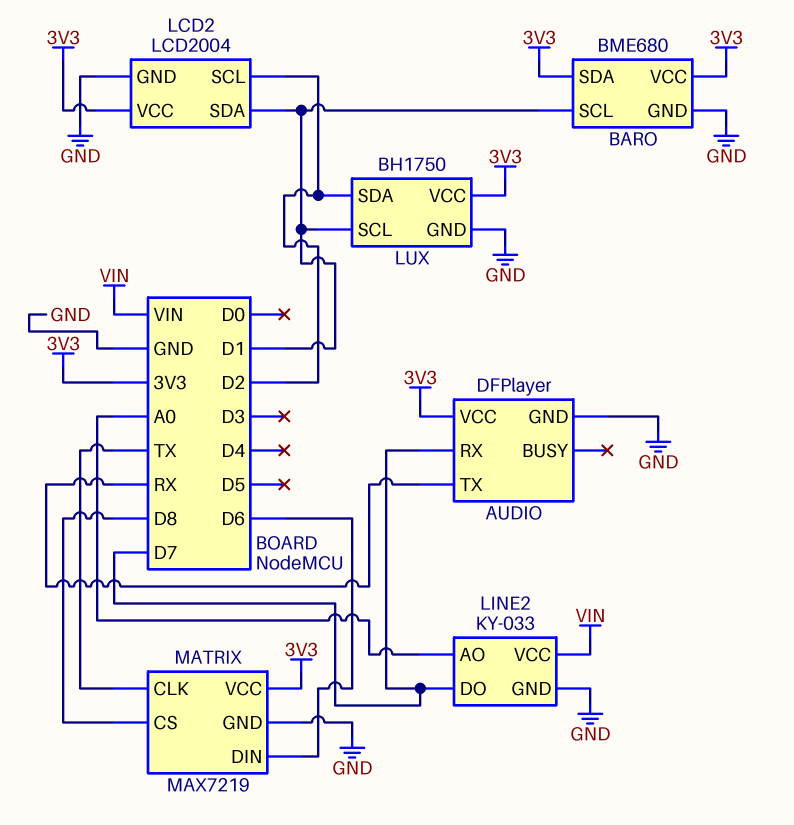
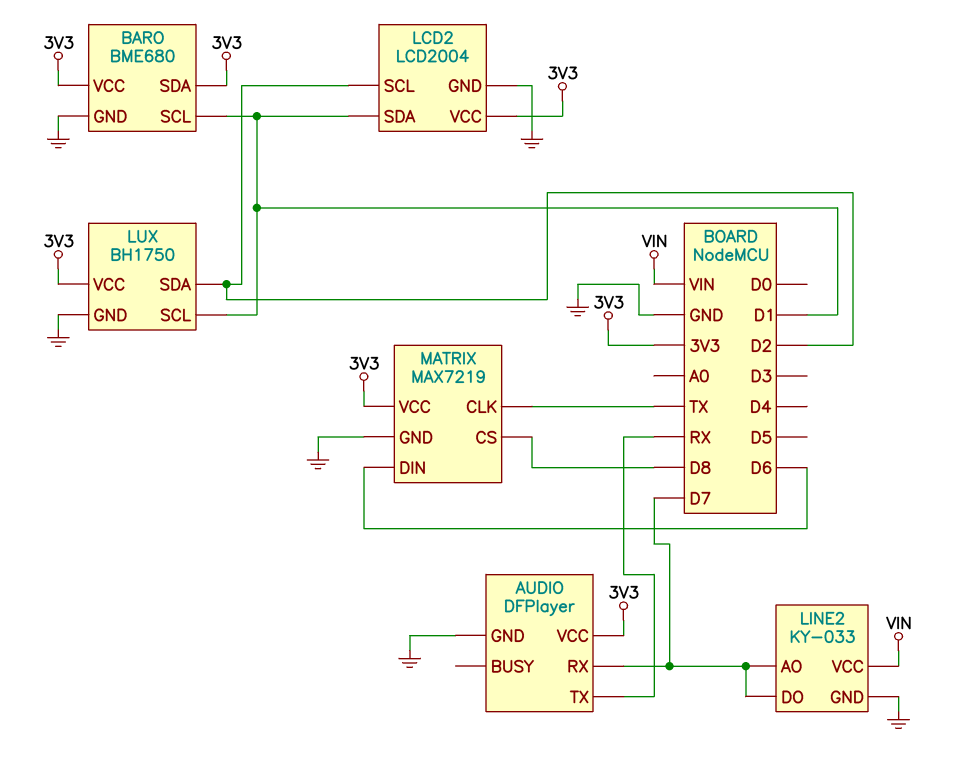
LINE2 pin AO: A0 -> D7

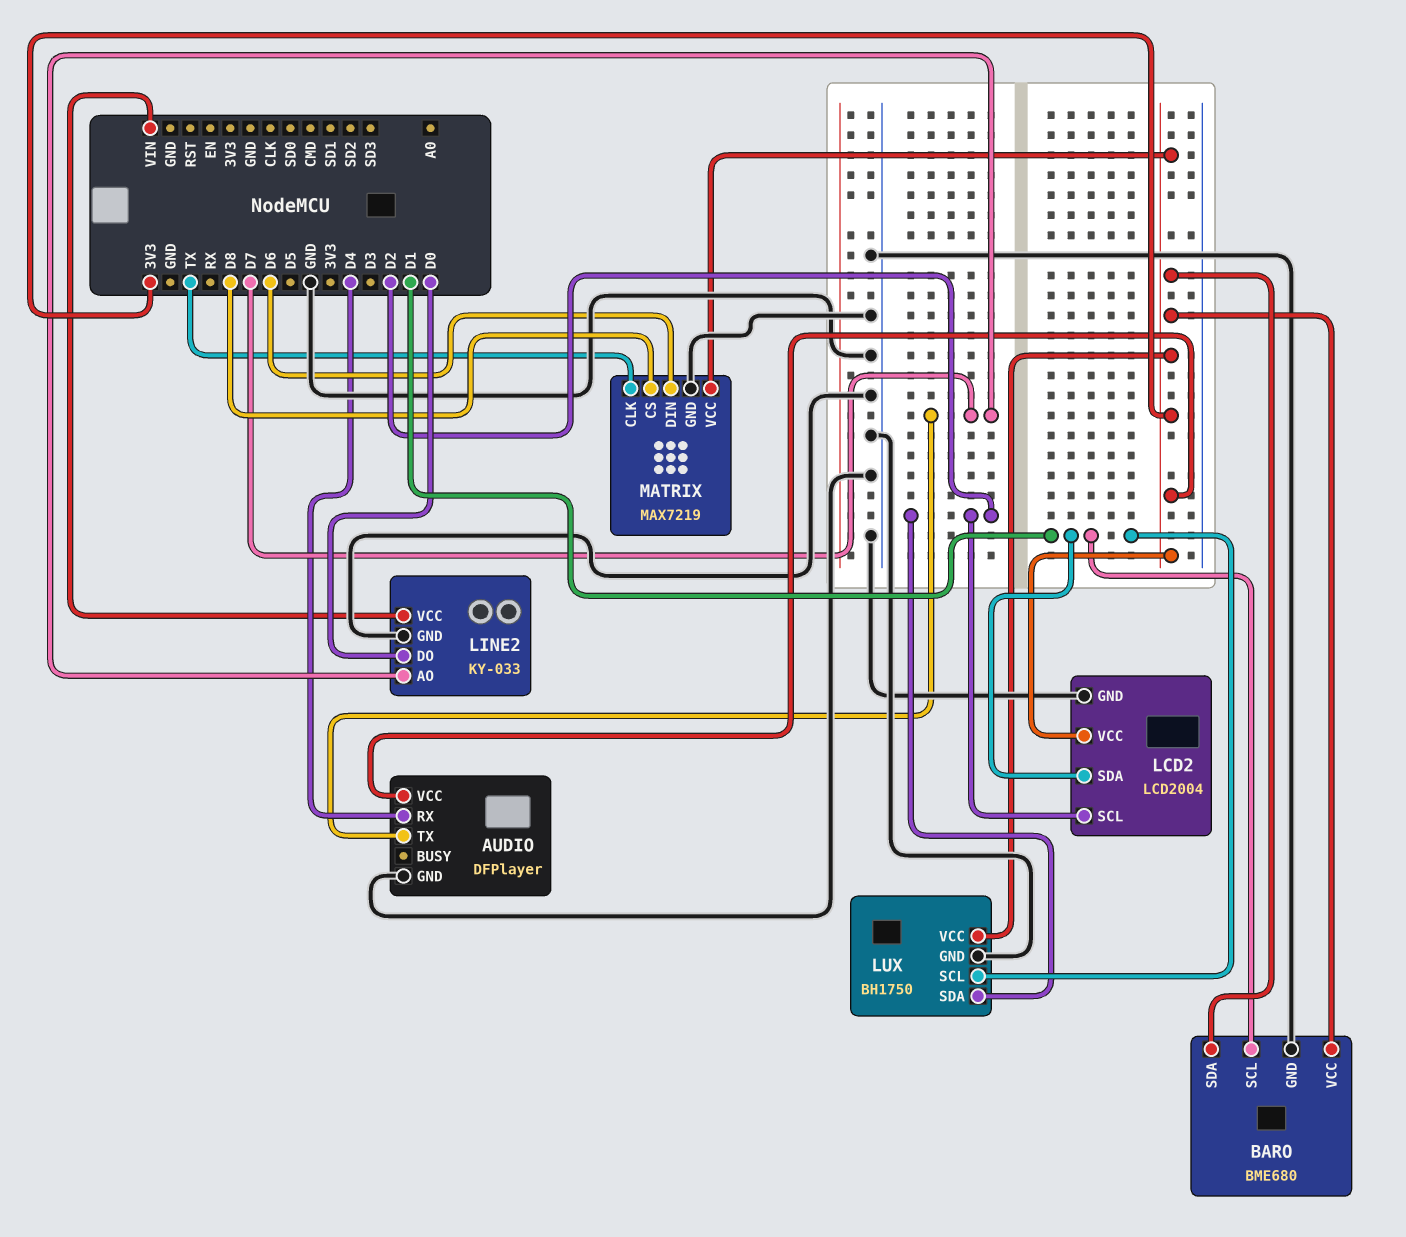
AUDIO pin RX: D7 -> D4
AUDIO pin TX: RX -> D7
LINE2 pin DO: D7 -> D0

